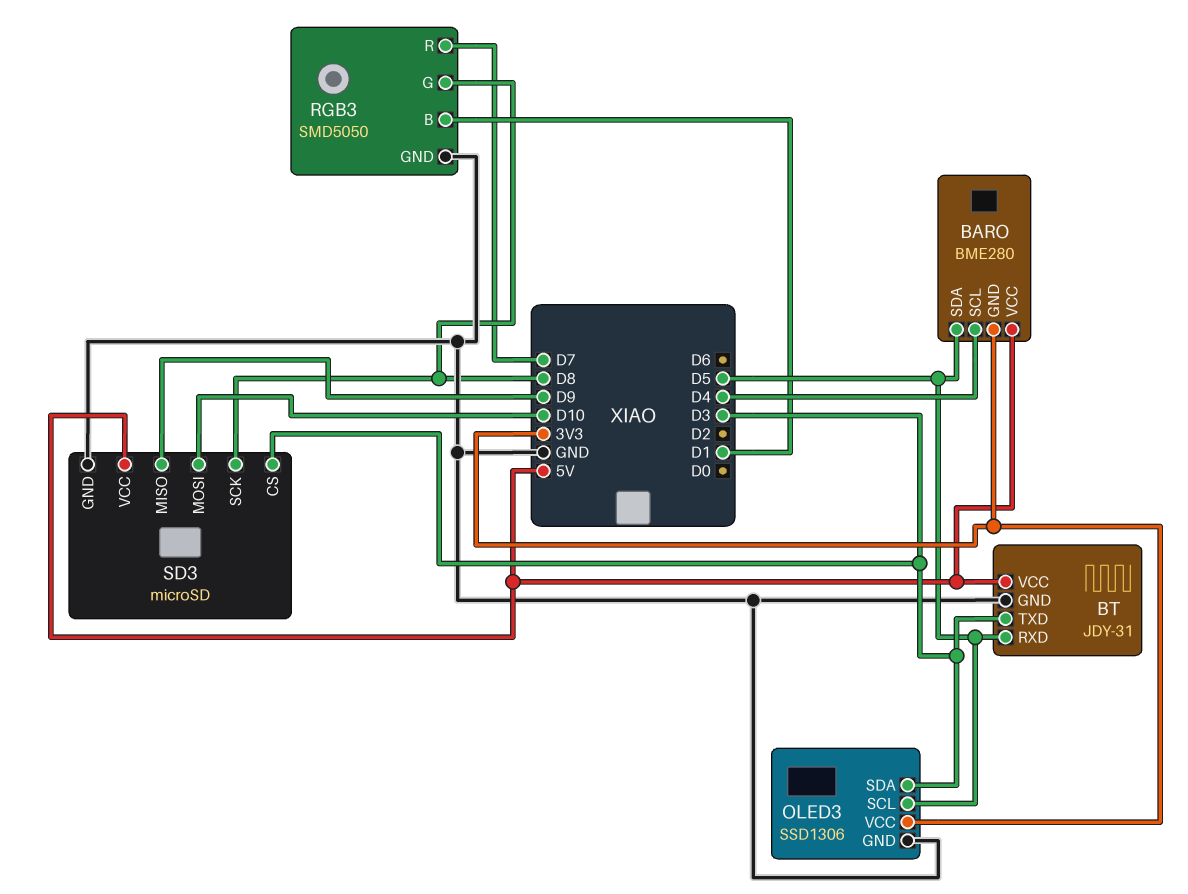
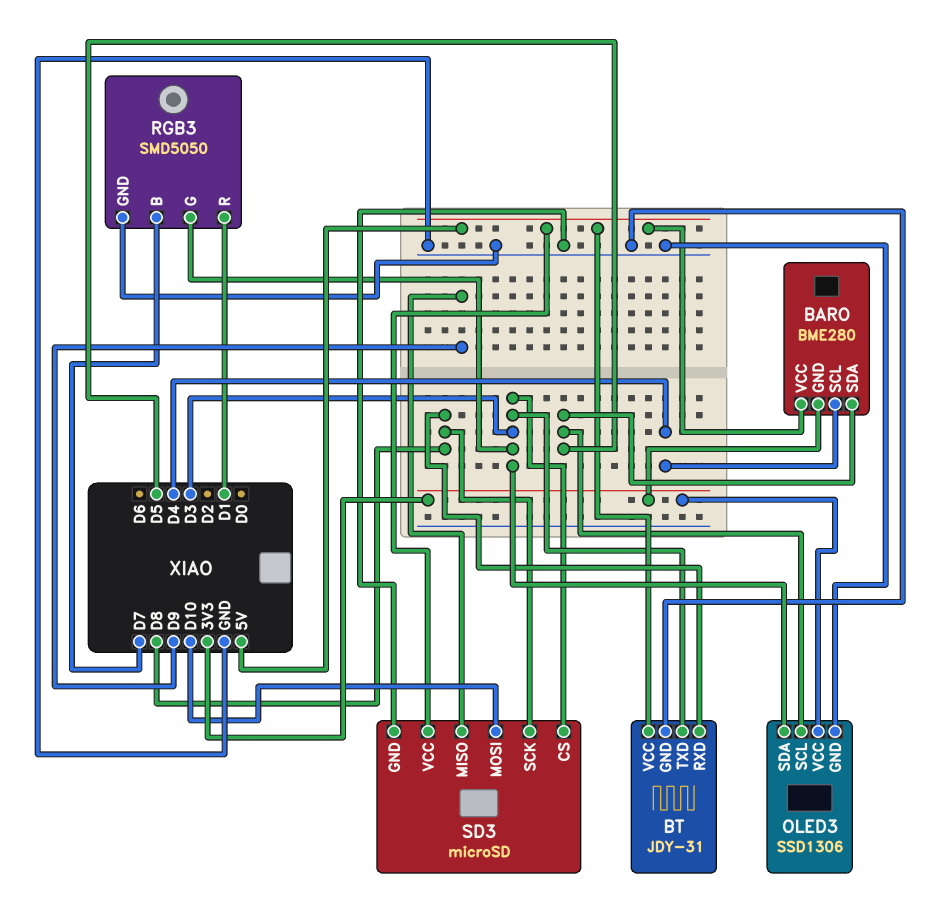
BT pin RXD: D5 -> D8
RGB3 pin B: D1 -> D7
RGB3 pin G: D8 -> D3
RGB3 pin R: D7 -> D1

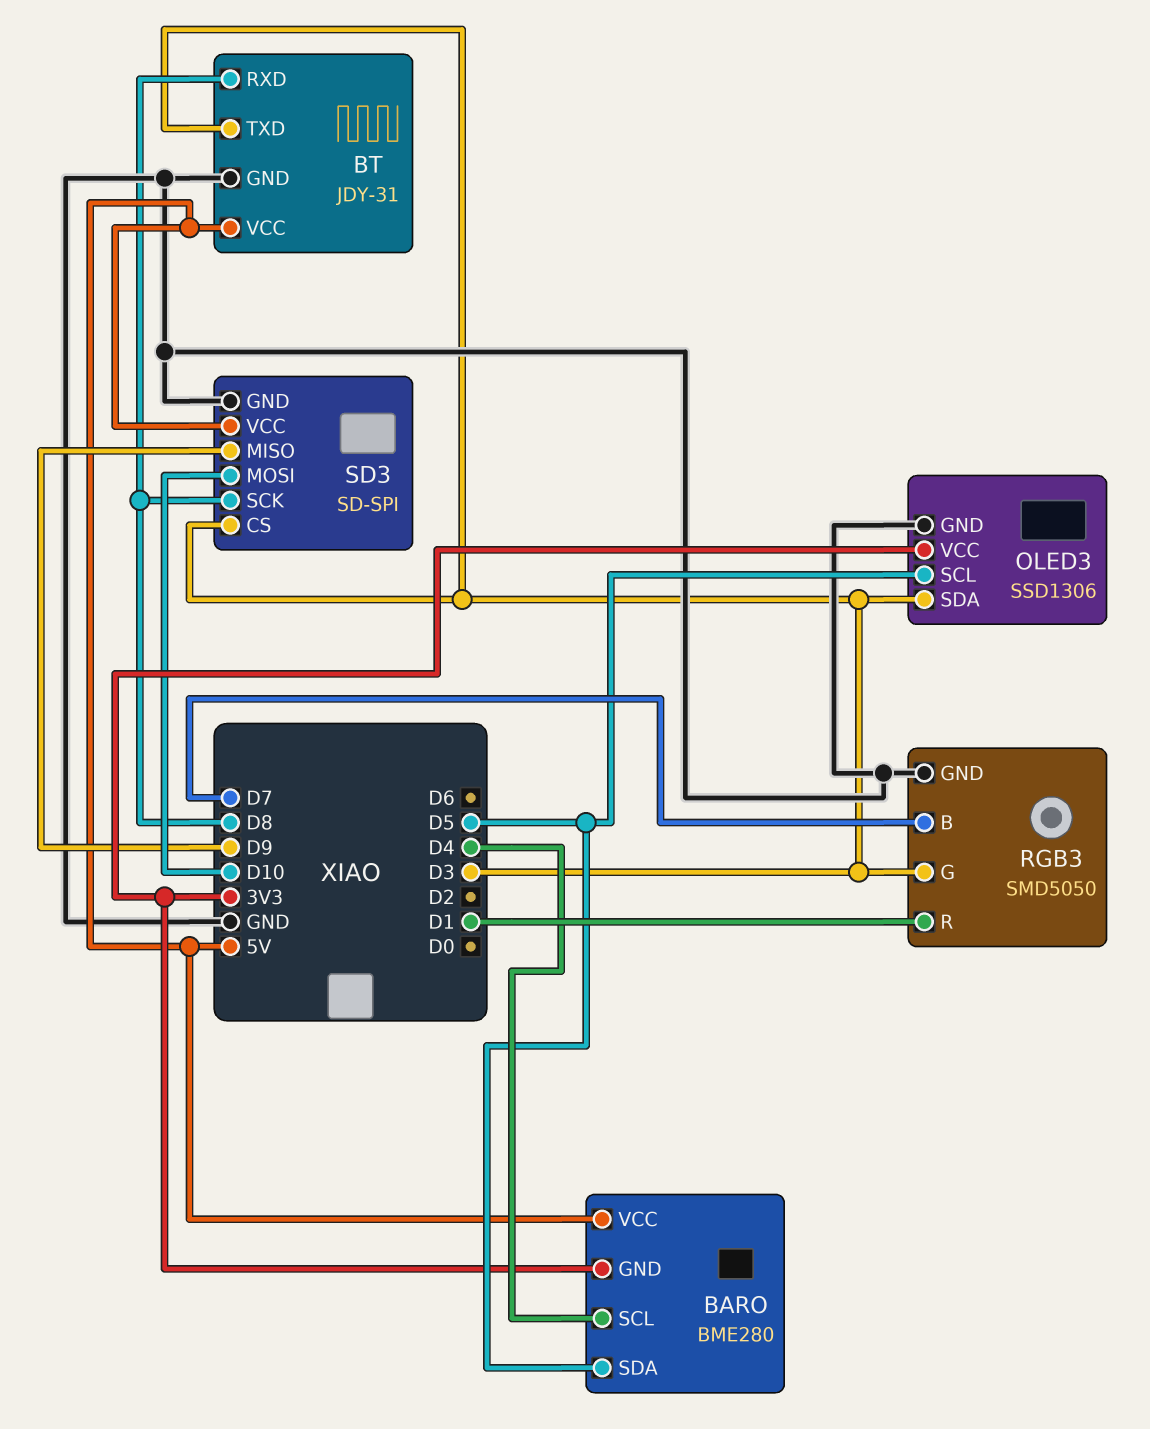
SD3: microSD -> SD-SPI

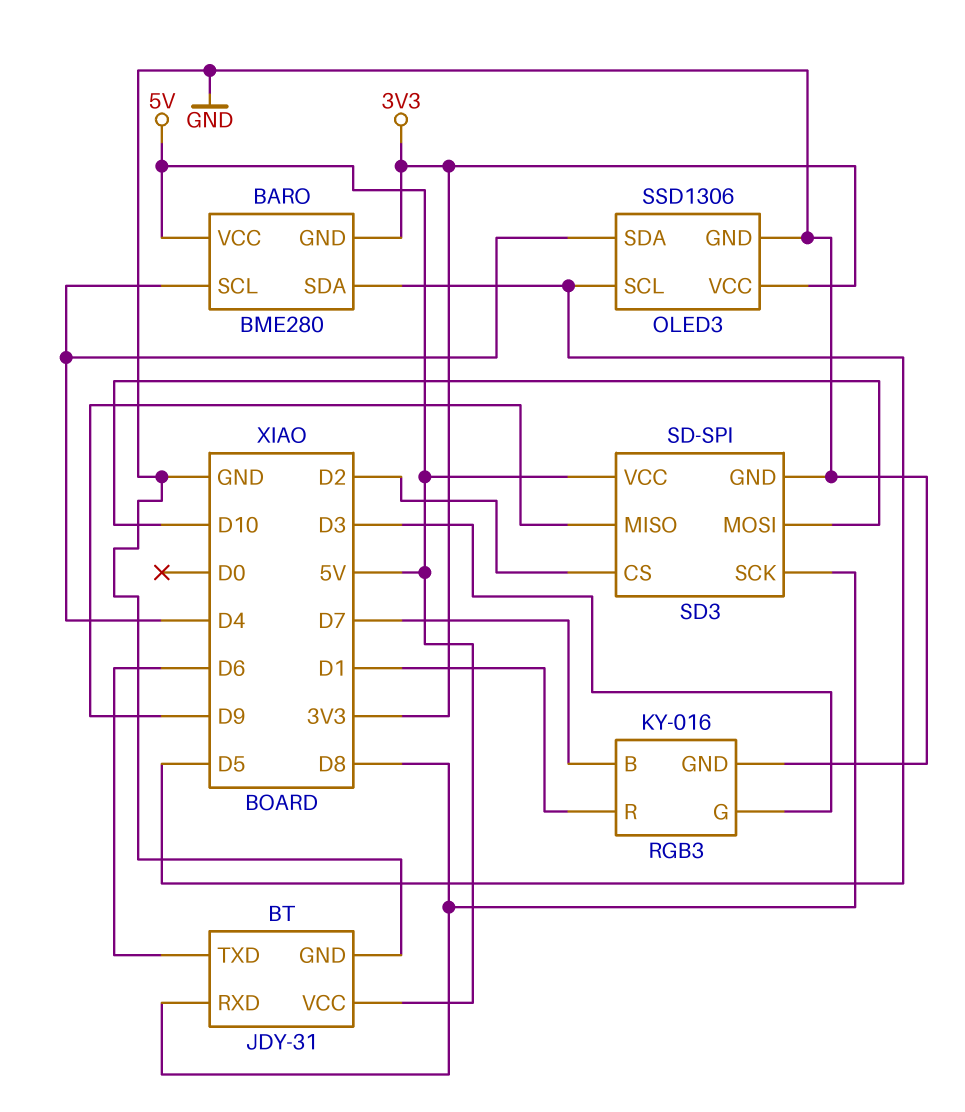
BT pin TXD: D3 -> D6
OLED3 pin SDA: D3 -> D4
RGB3: SMD5050 -> KY-016
SD3 pin CS: D3 -> D2

